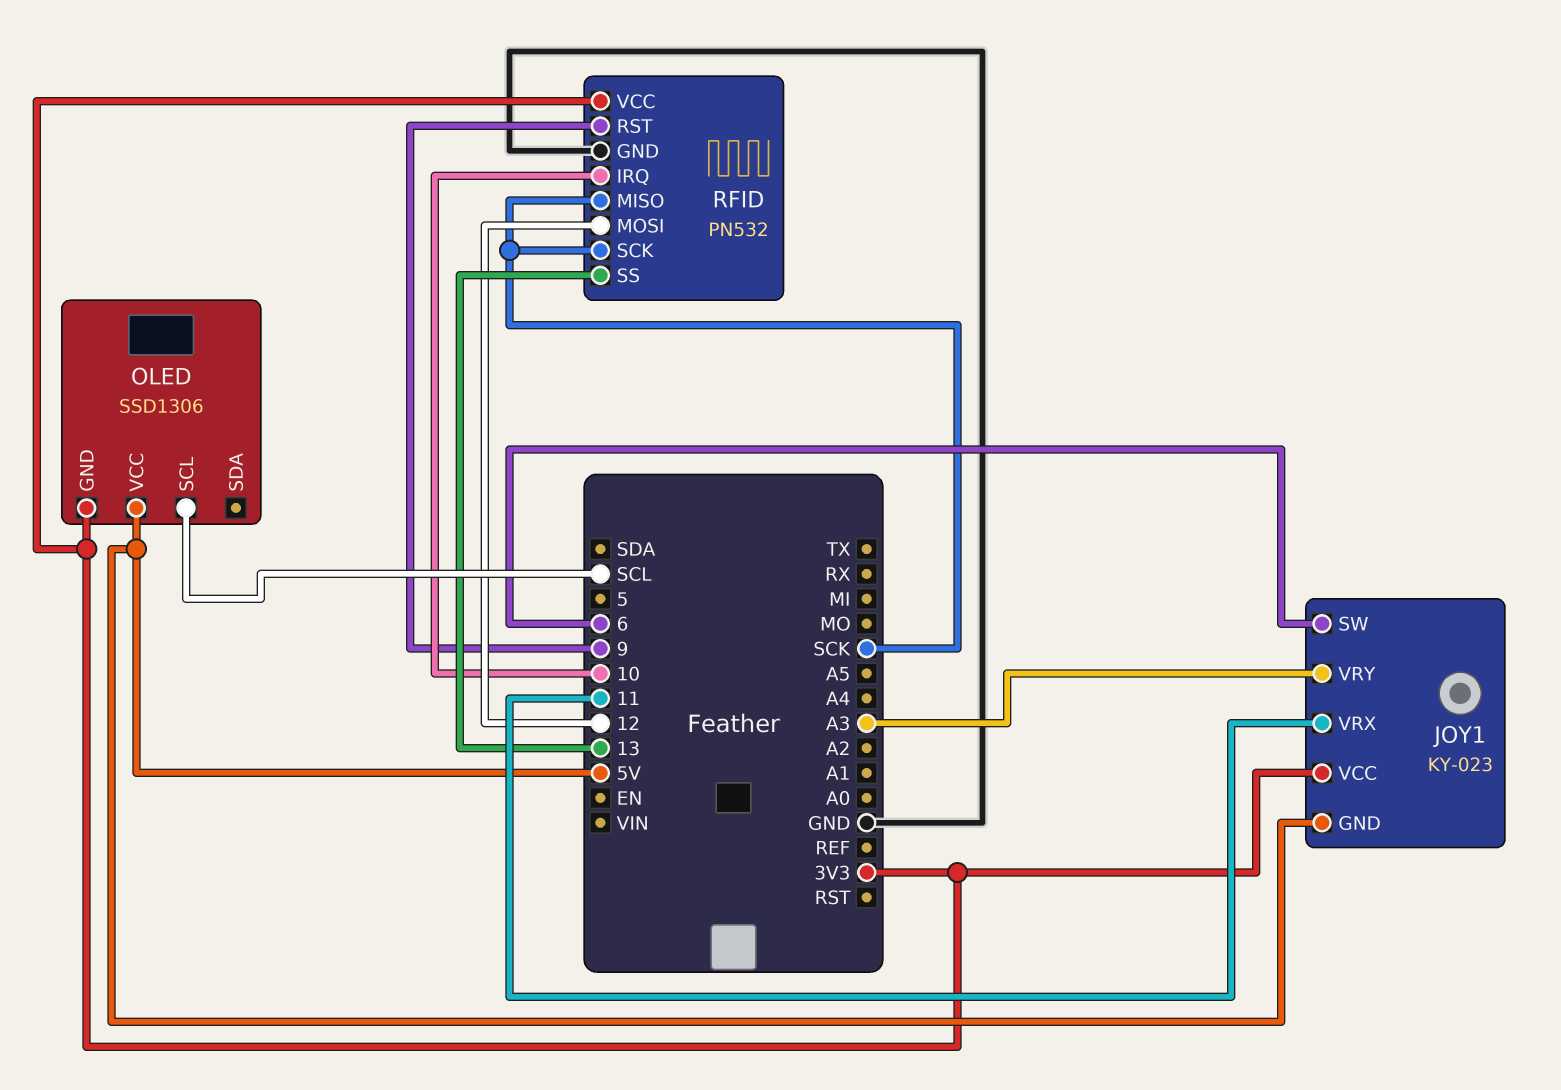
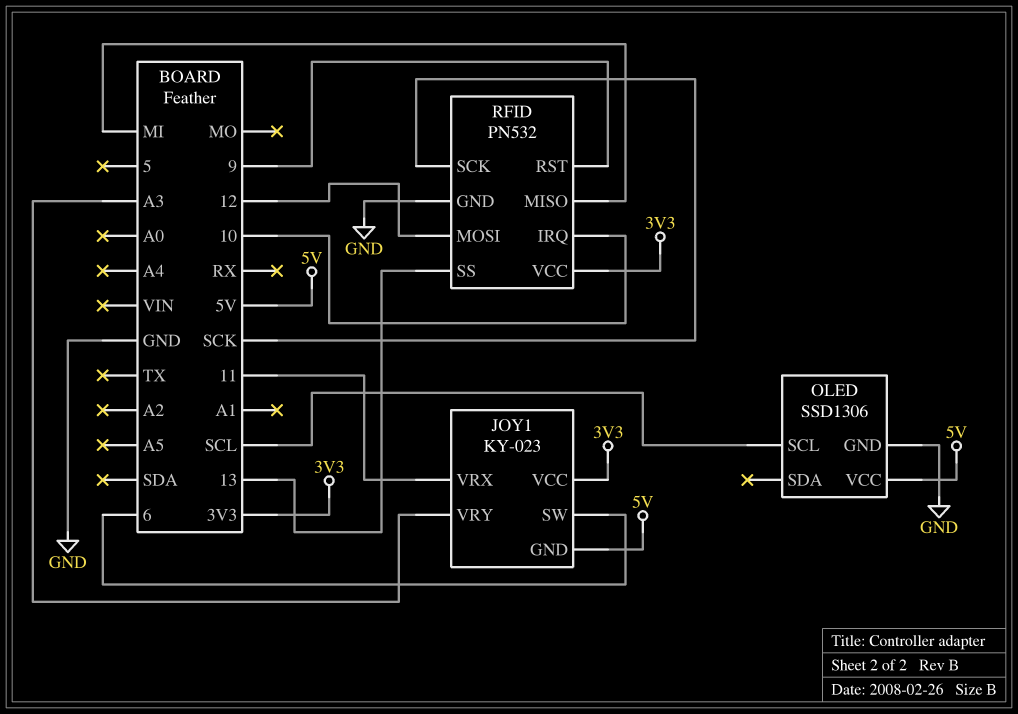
OLED pin GND: 3V3 -> GND
RFID pin MISO: SCK -> MI

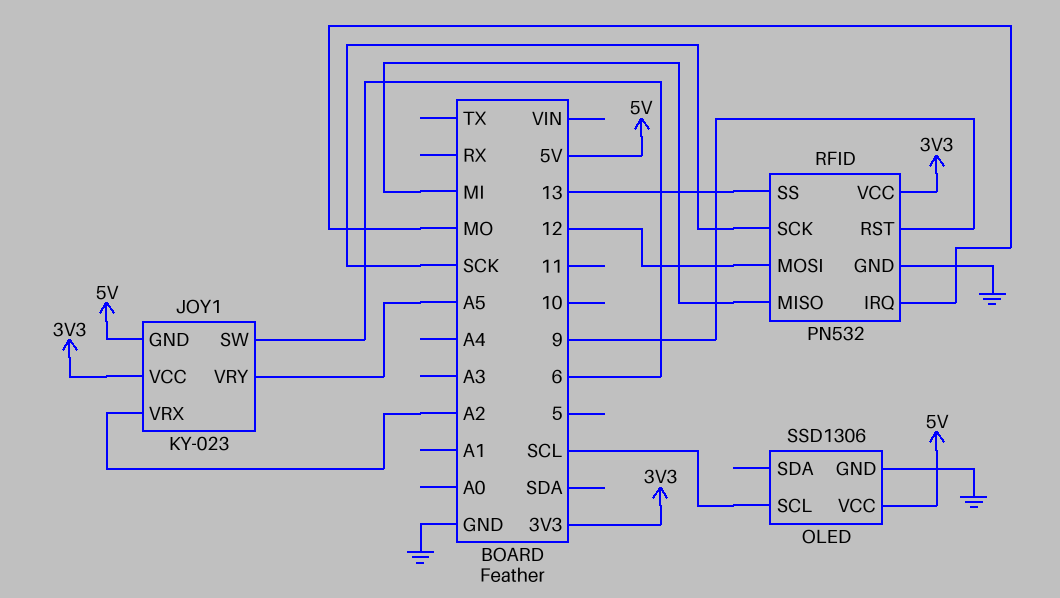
JOY1 pin VRX: 11 -> A2
JOY1 pin VRY: A3 -> A5
RFID pin IRQ: 10 -> MO

